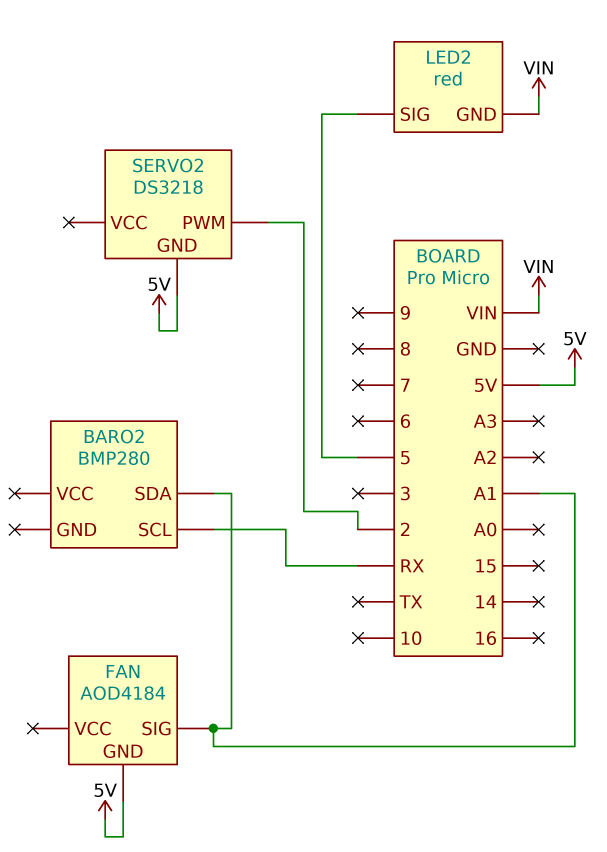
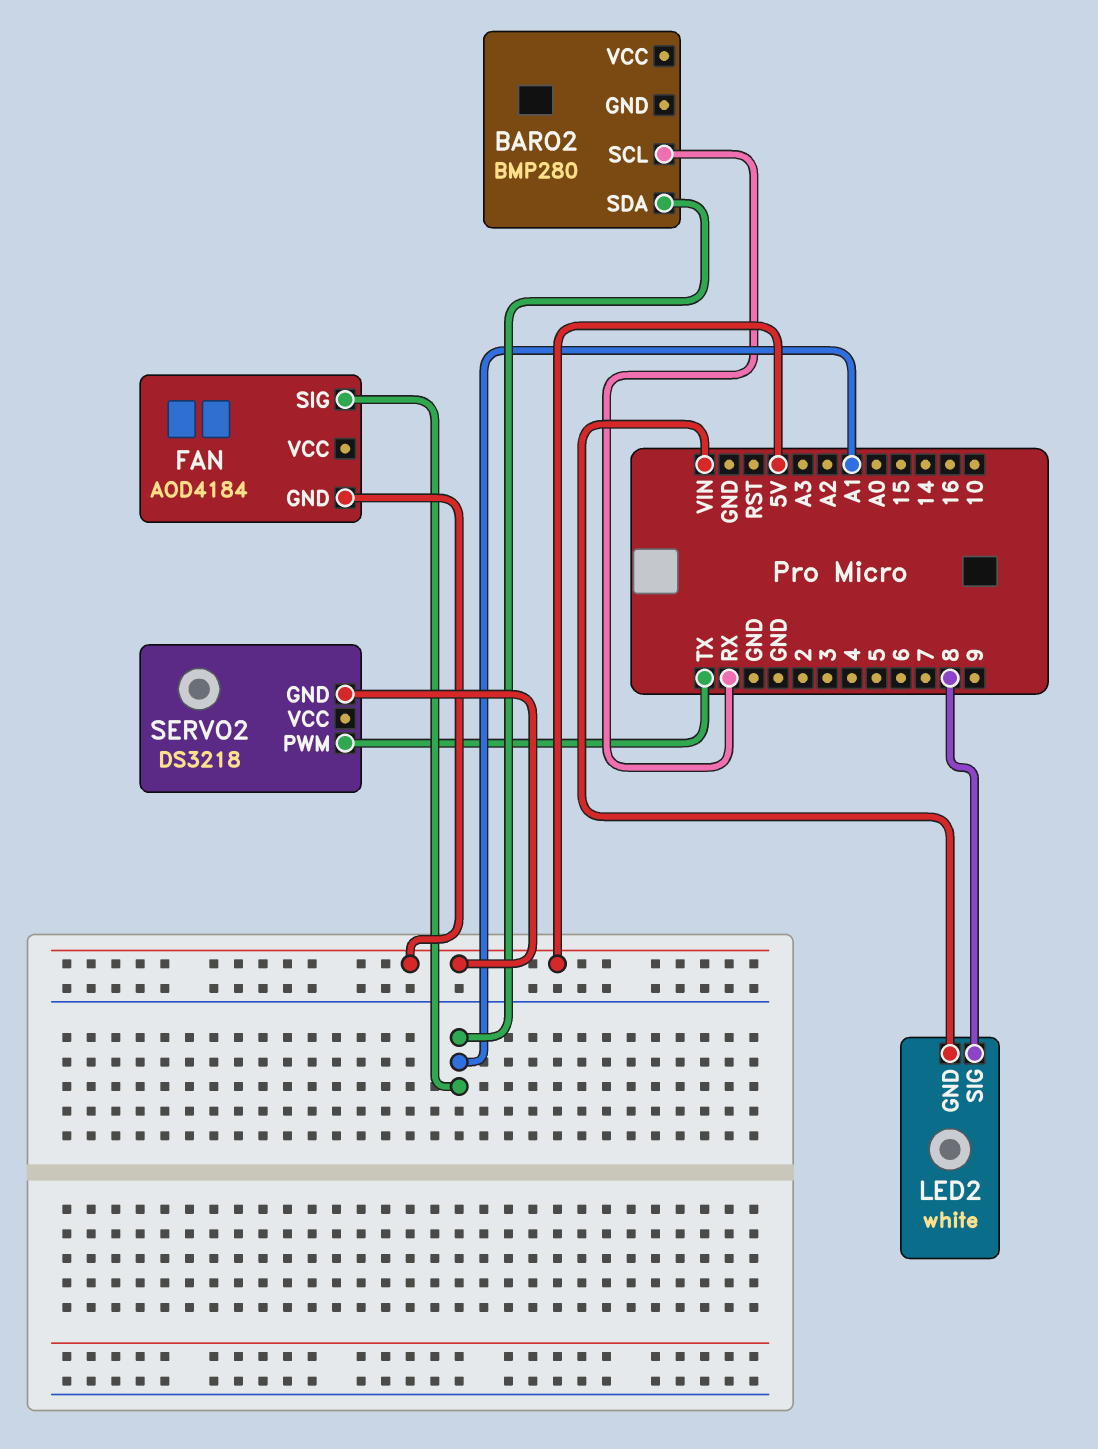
LED2: red -> white
LED2 pin SIG: 5 -> 8
SERVO2 pin PWM: 2 -> TX

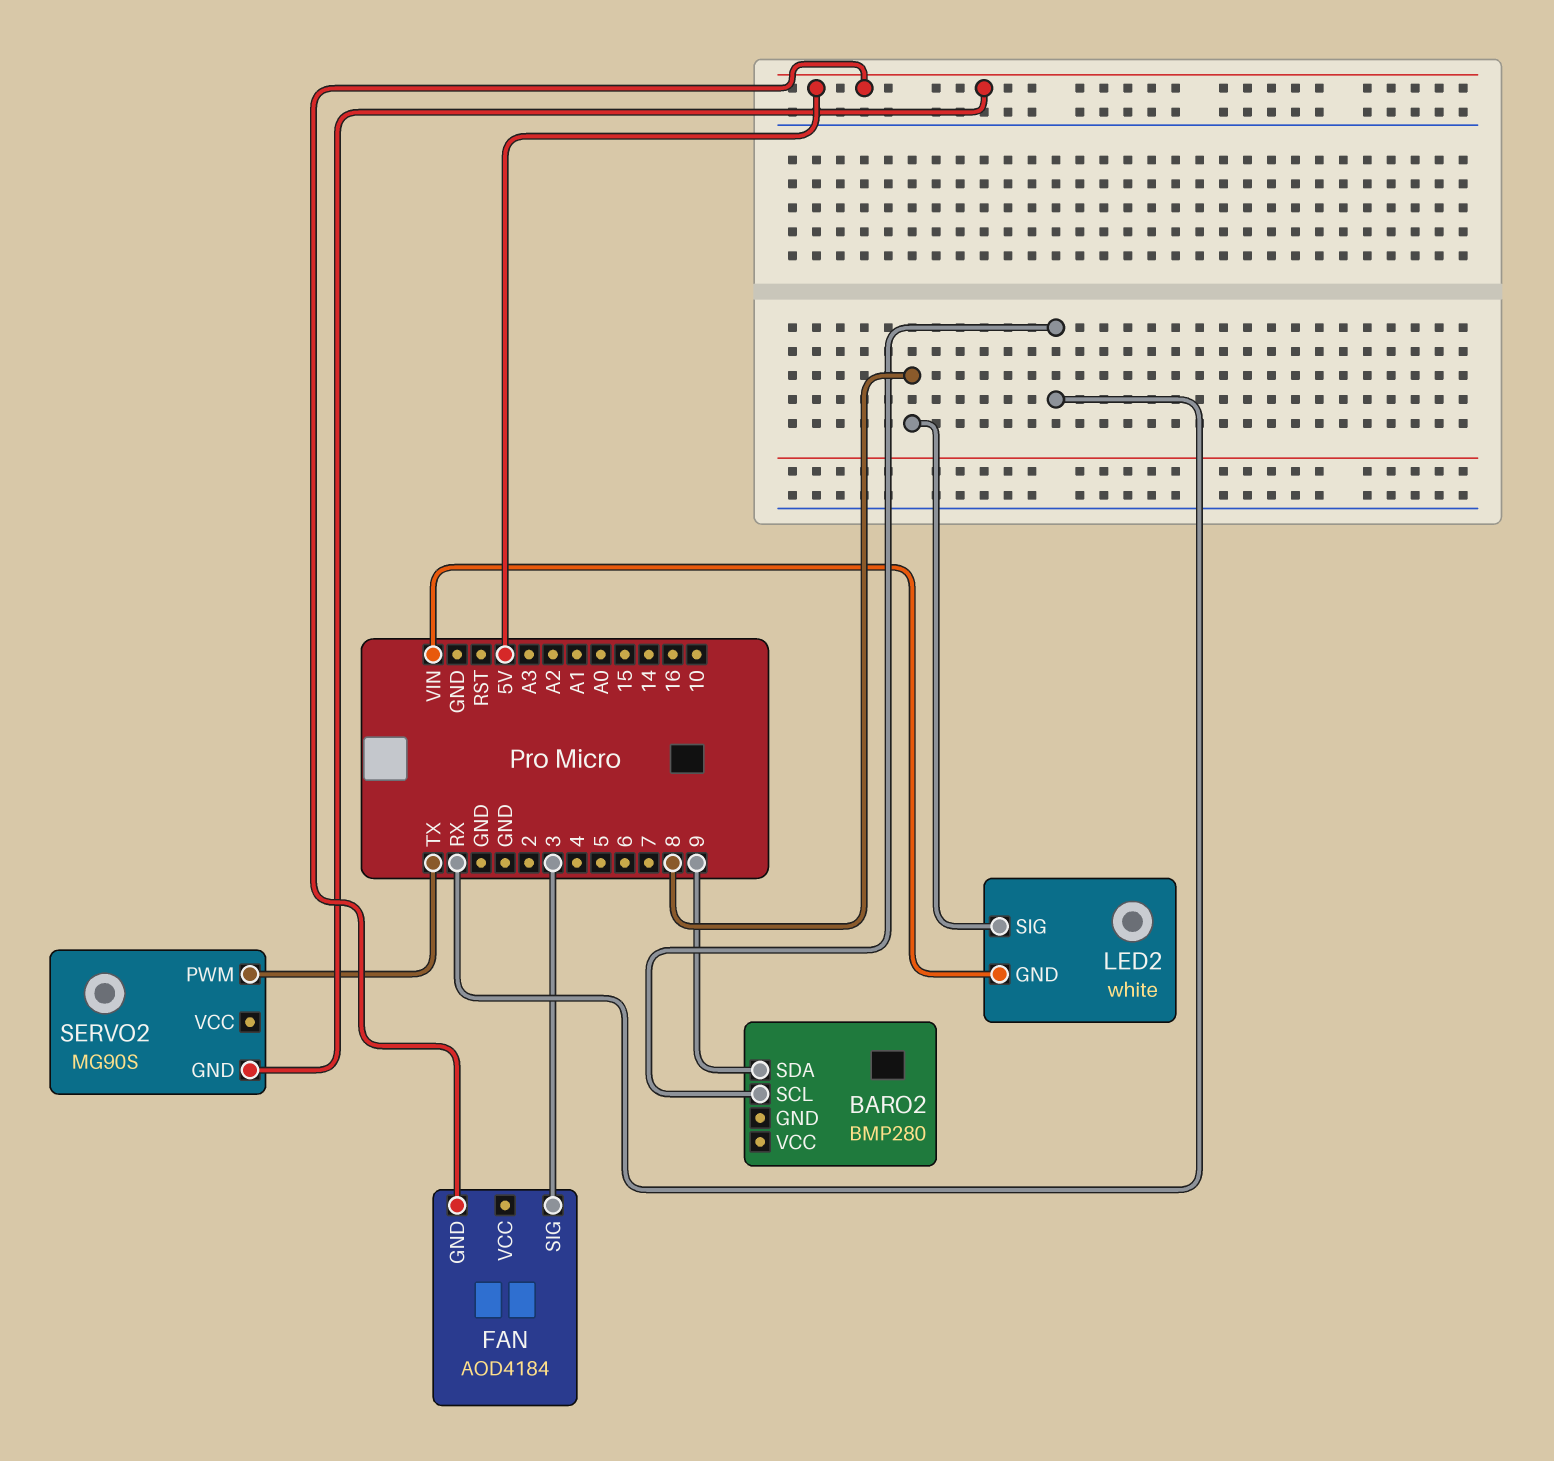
BARO2 pin SDA: A1 -> 9
FAN pin SIG: A1 -> 3
SERVO2: DS3218 -> MG90S

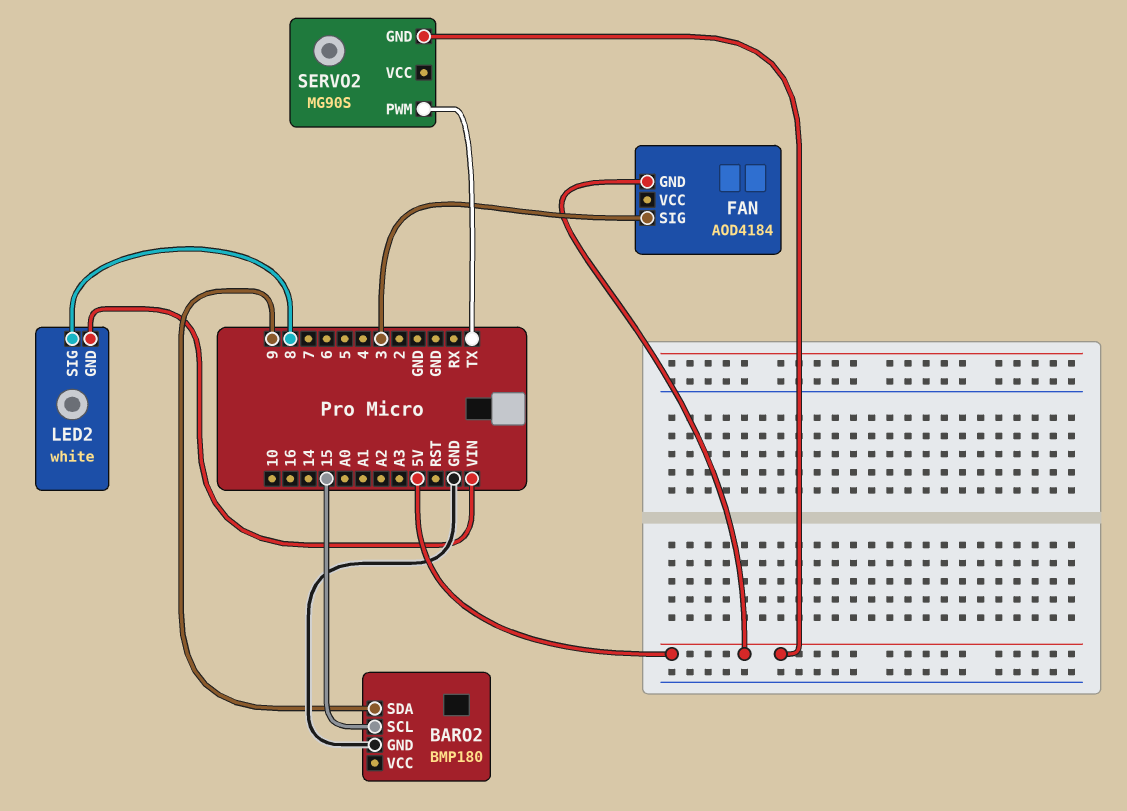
BARO2: BMP280 -> BMP180
BARO2 pin GND: none -> GND
BARO2 pin SCL: RX -> 15

